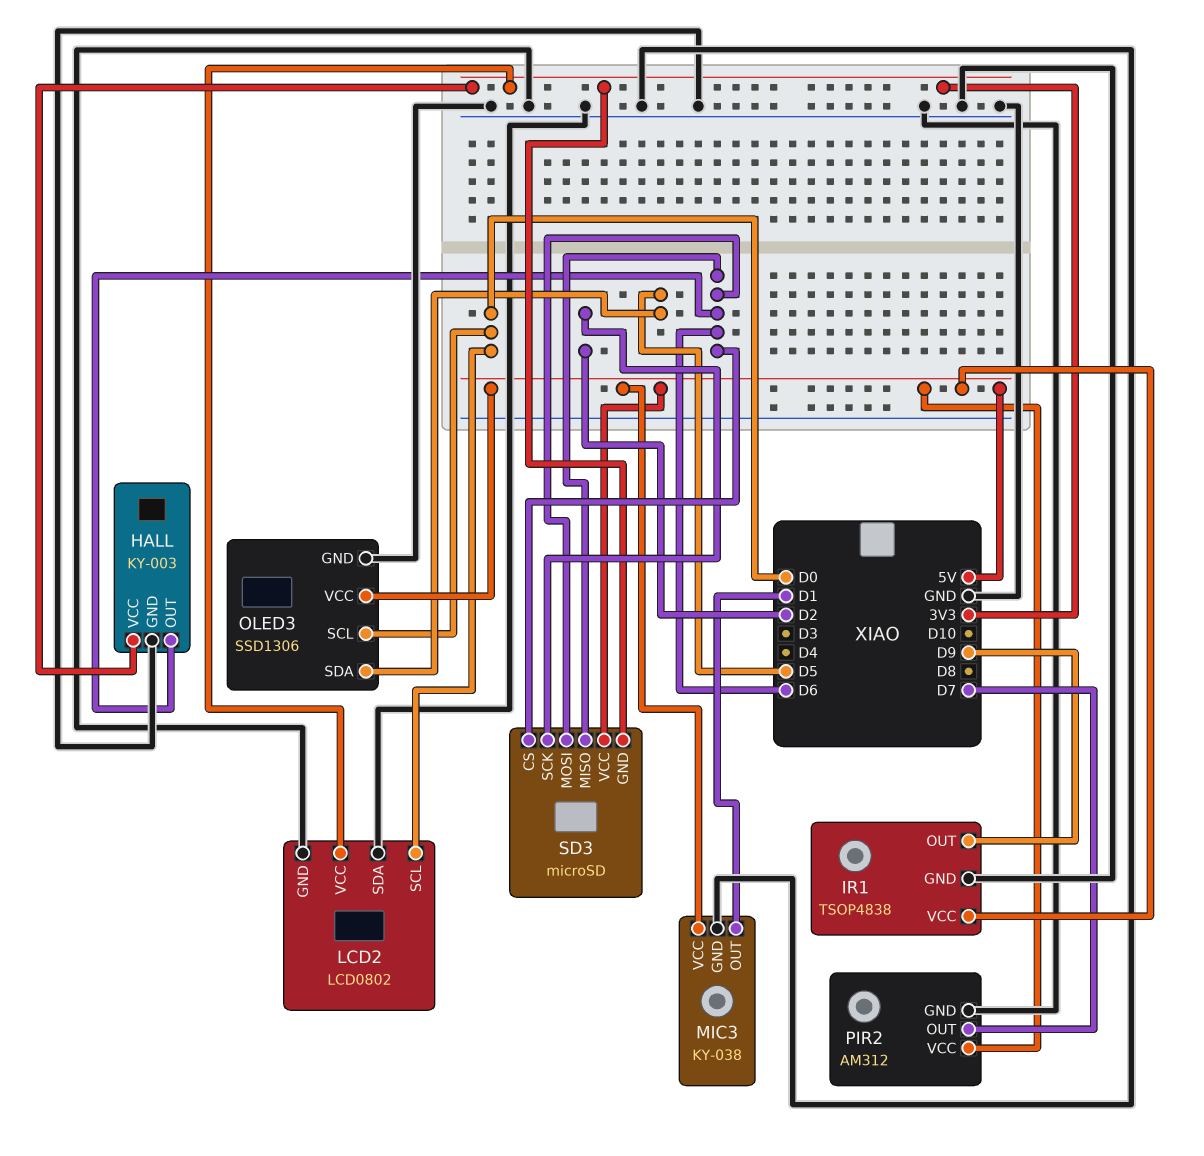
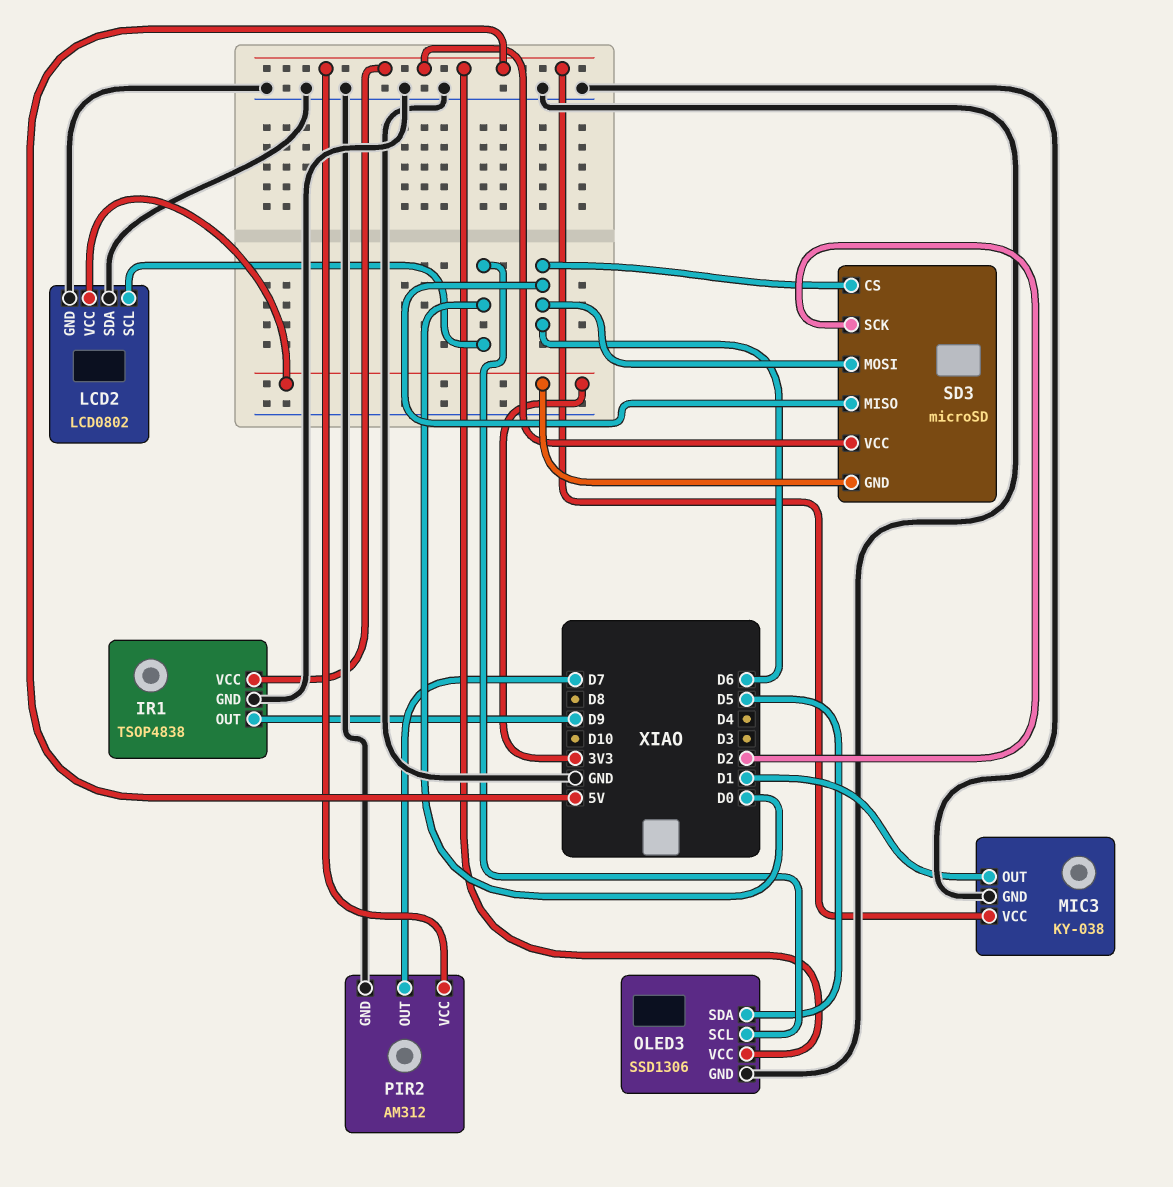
HALL: KY-003 -> none
HALL pin GND: GND -> none
HALL pin OUT: D6 -> none
HALL pin VCC: 3V3 -> none

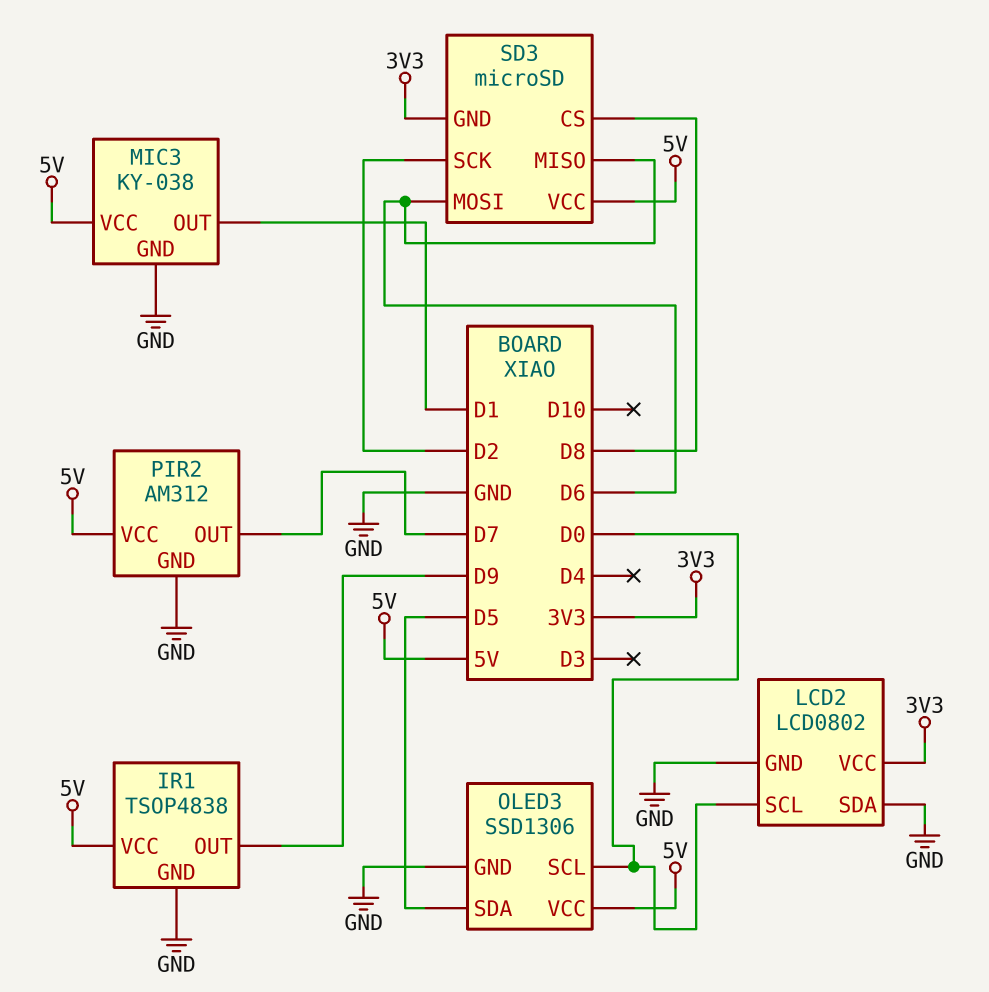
SD3 pin CS: D6 -> D8

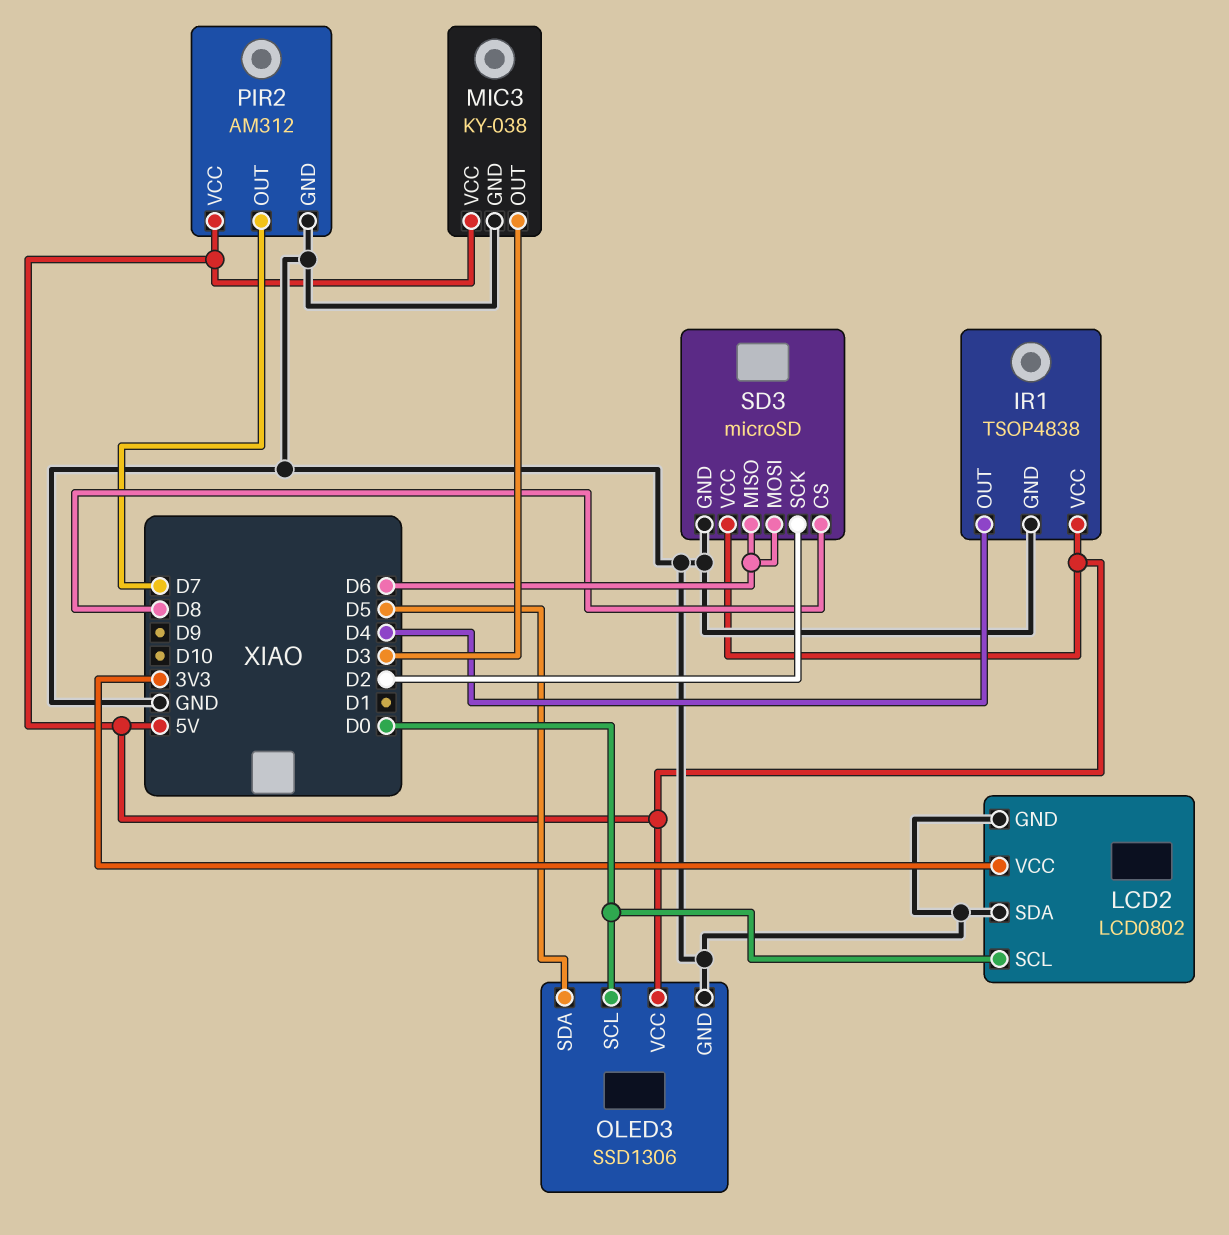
IR1 pin OUT: D9 -> D4
MIC3 pin OUT: D1 -> D3
SD3 pin GND: 3V3 -> GND

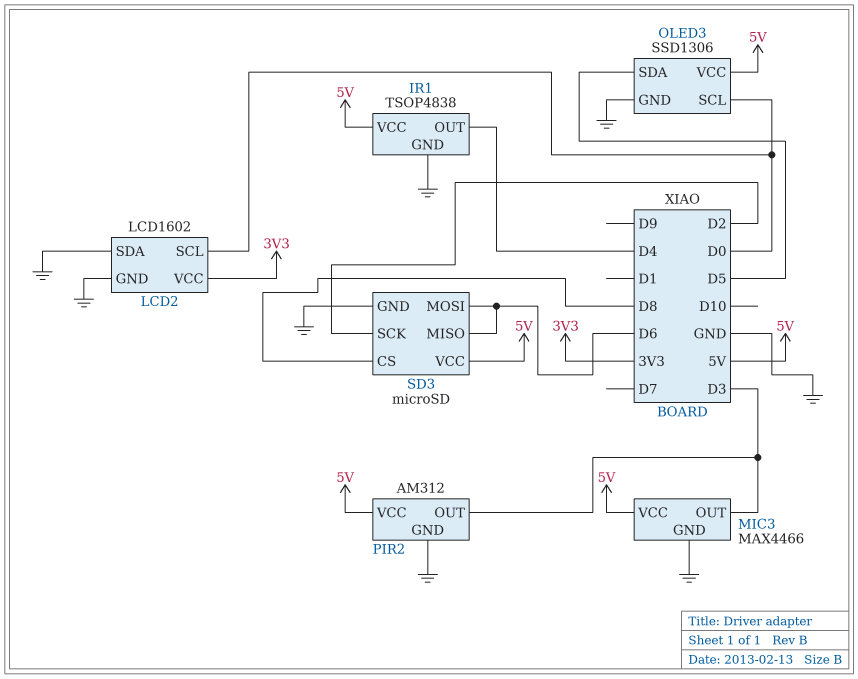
LCD2: LCD0802 -> LCD1602
MIC3: KY-038 -> MAX4466
PIR2 pin OUT: D7 -> D3

